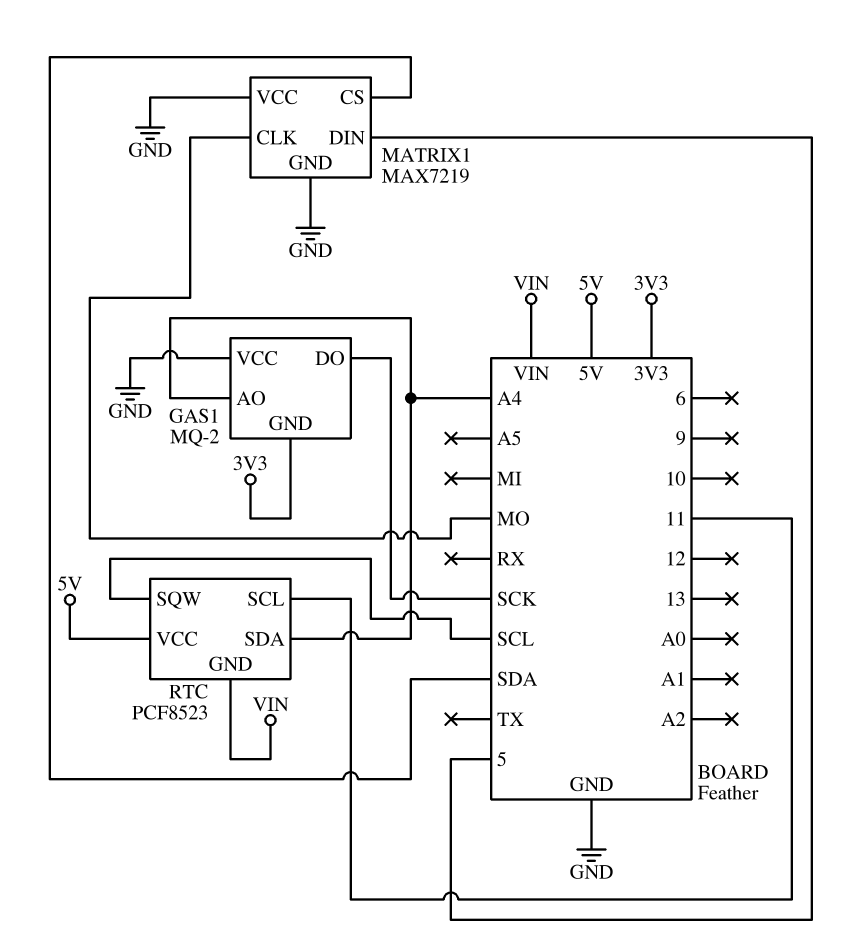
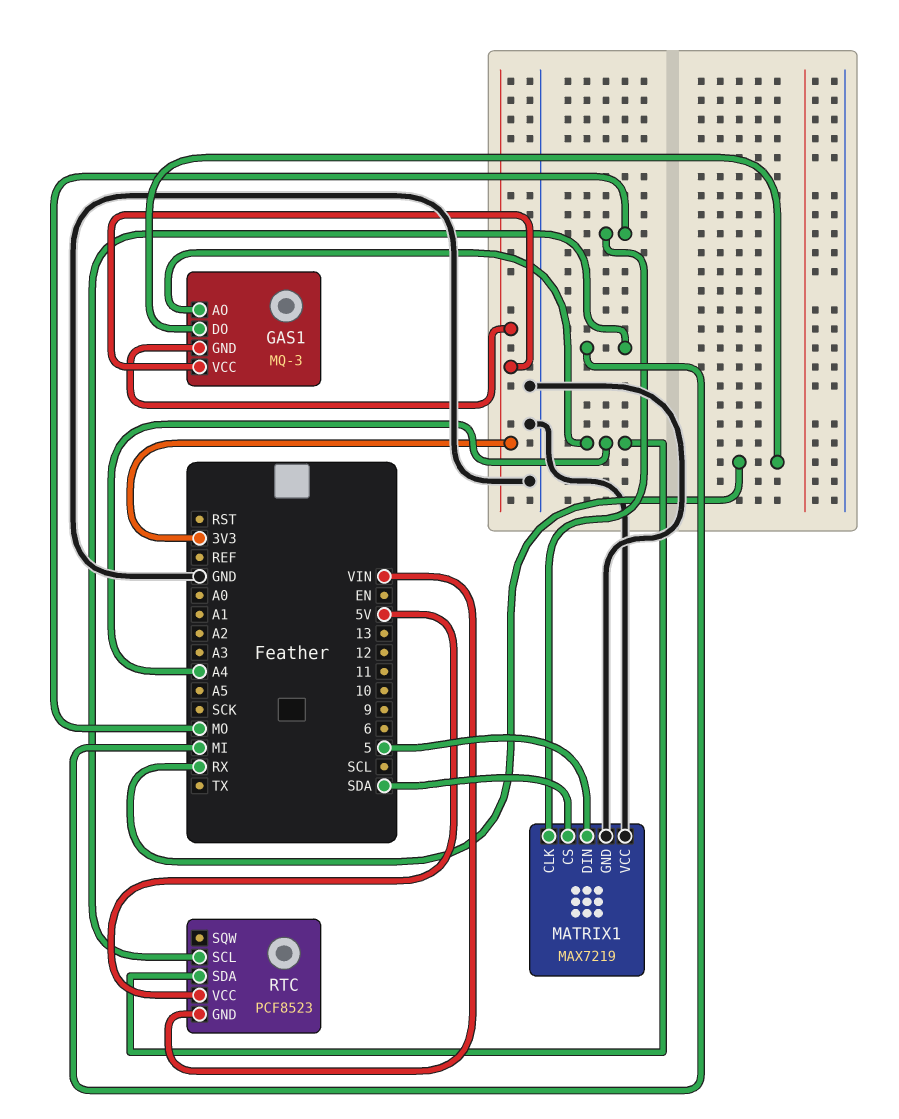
GAS1: MQ-2 -> MQ-3
GAS1 pin DO: SCK -> RX
GAS1 pin VCC: GND -> 3V3
RTC pin SCL: 11 -> MI
RTC pin SQW: SCL -> none

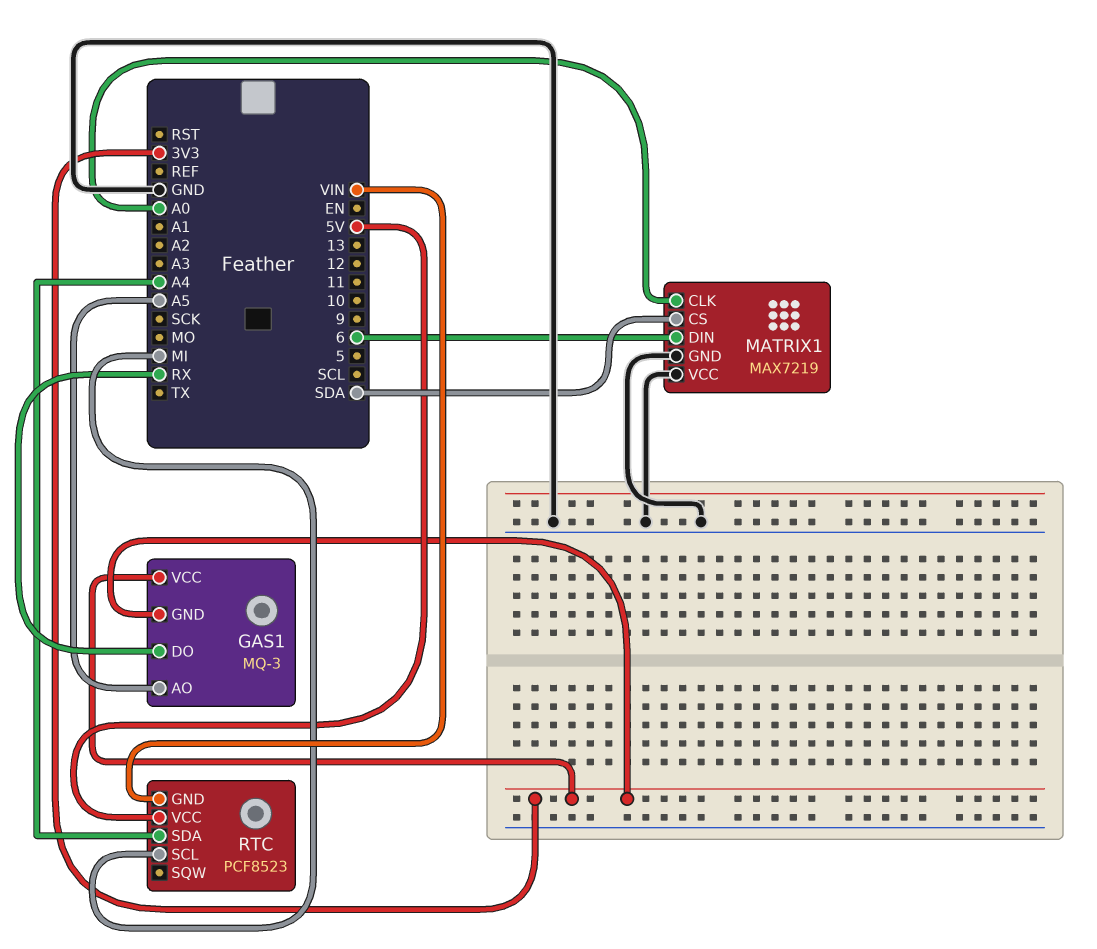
GAS1 pin AO: A4 -> A5
MATRIX1 pin CLK: MO -> A0
MATRIX1 pin DIN: 5 -> 6

